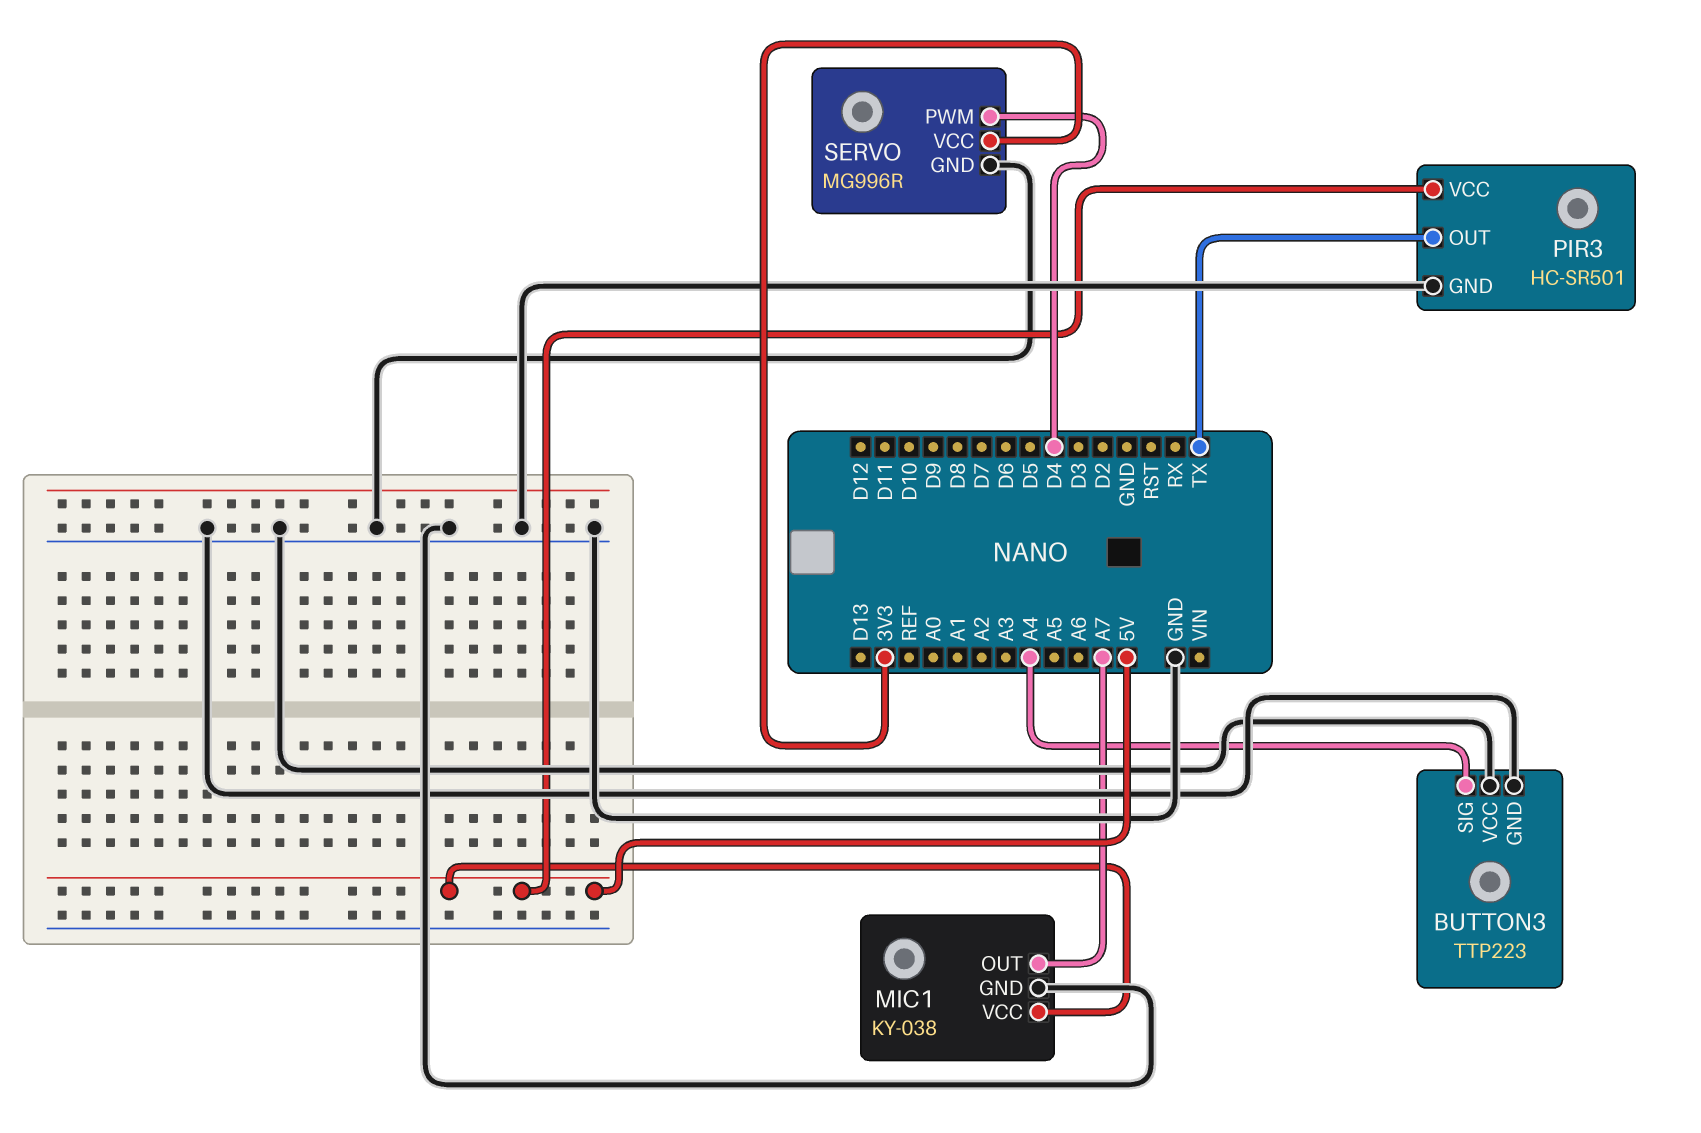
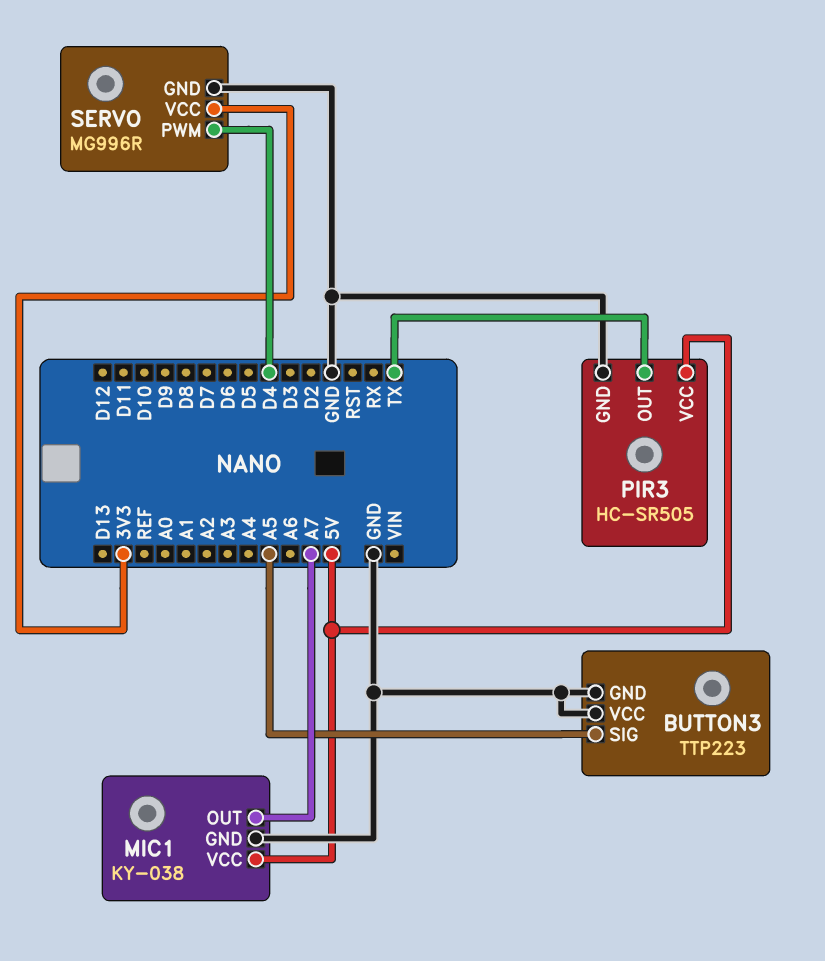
BUTTON3 pin SIG: A4 -> A5
PIR3: HC-SR501 -> HC-SR505

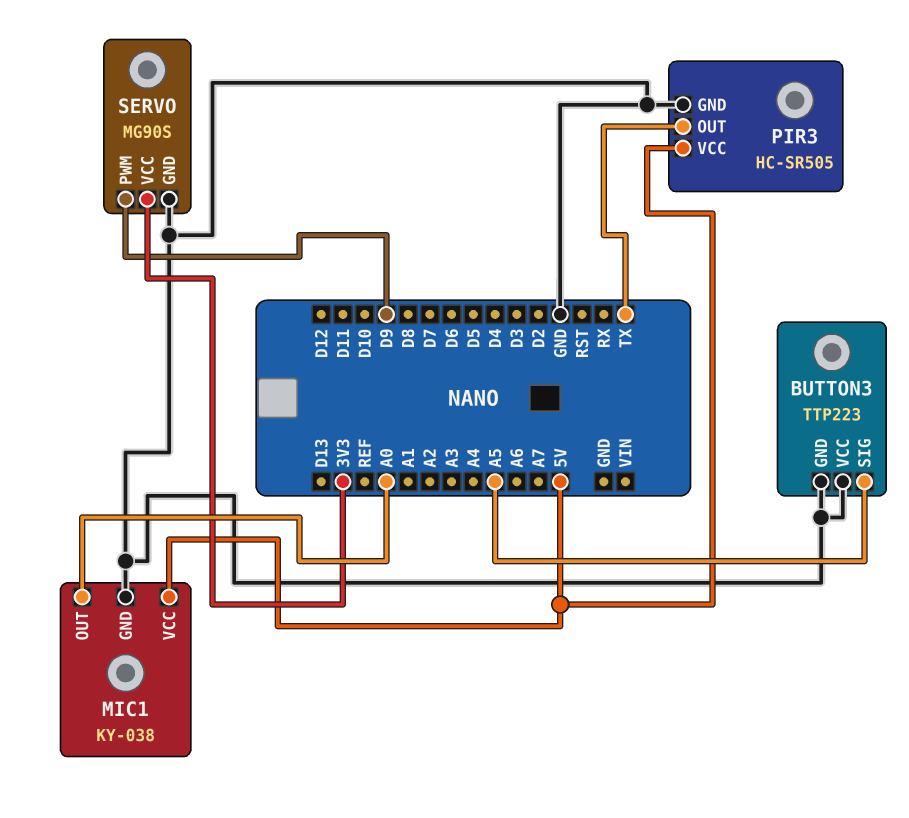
MIC1 pin OUT: A7 -> A0
SERVO: MG996R -> MG90S
SERVO pin PWM: D4 -> D9

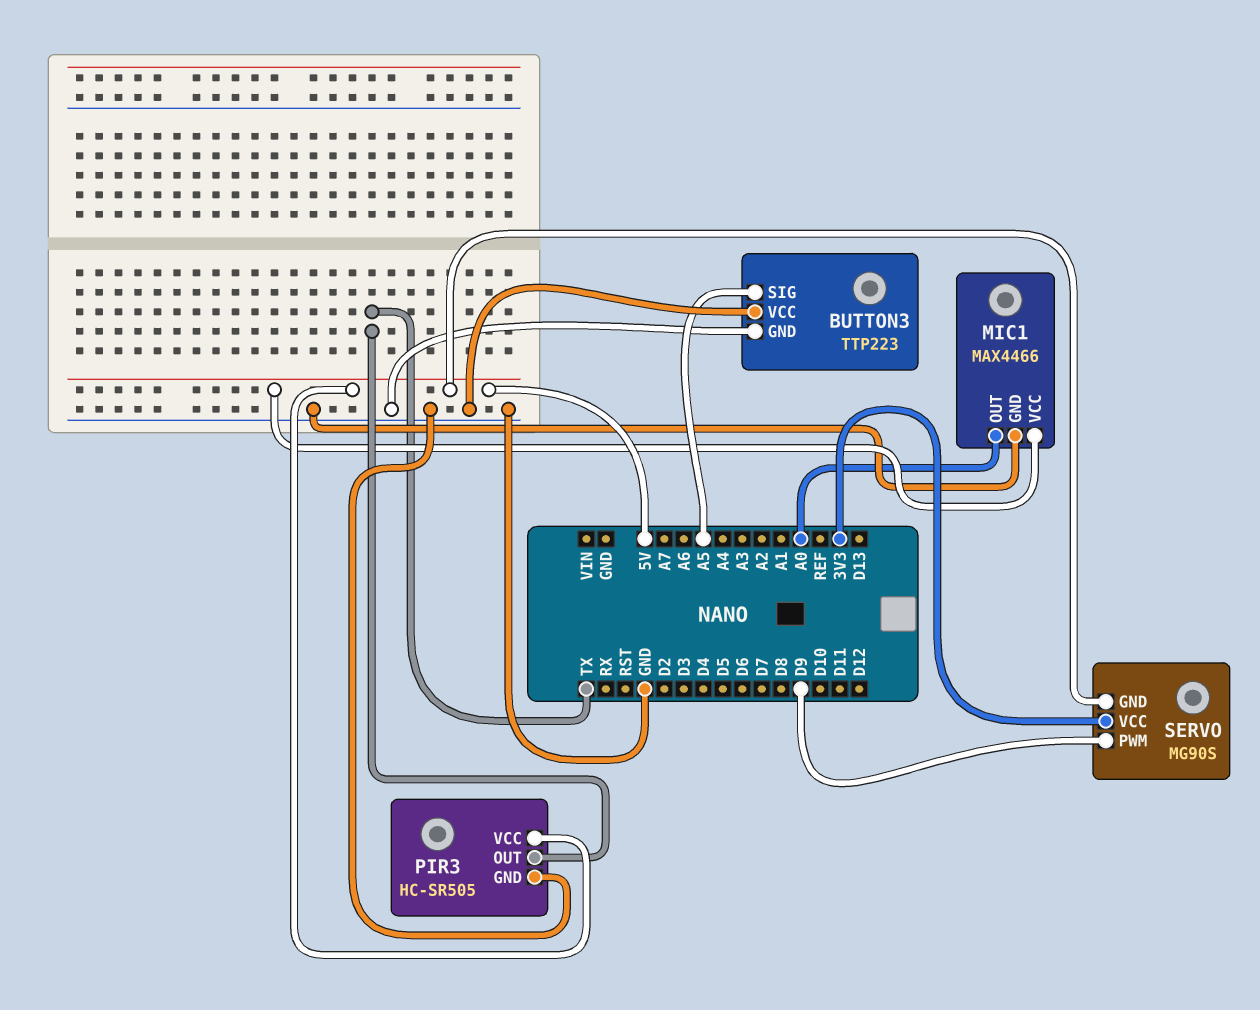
MIC1: KY-038 -> MAX4466
SERVO pin GND: GND -> 5V

